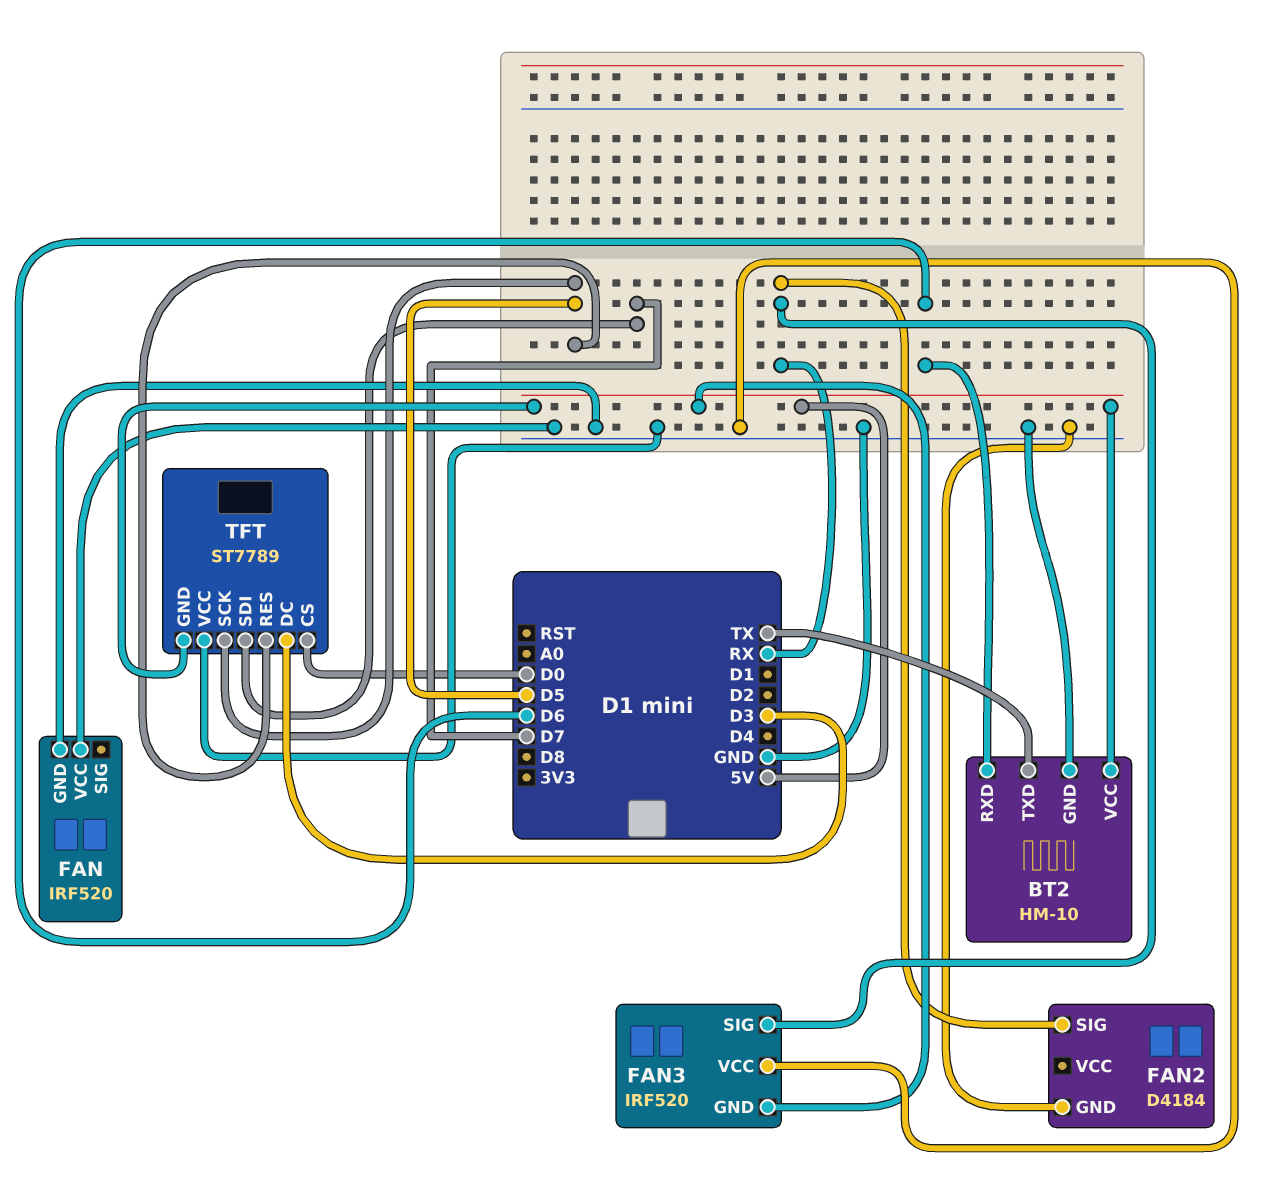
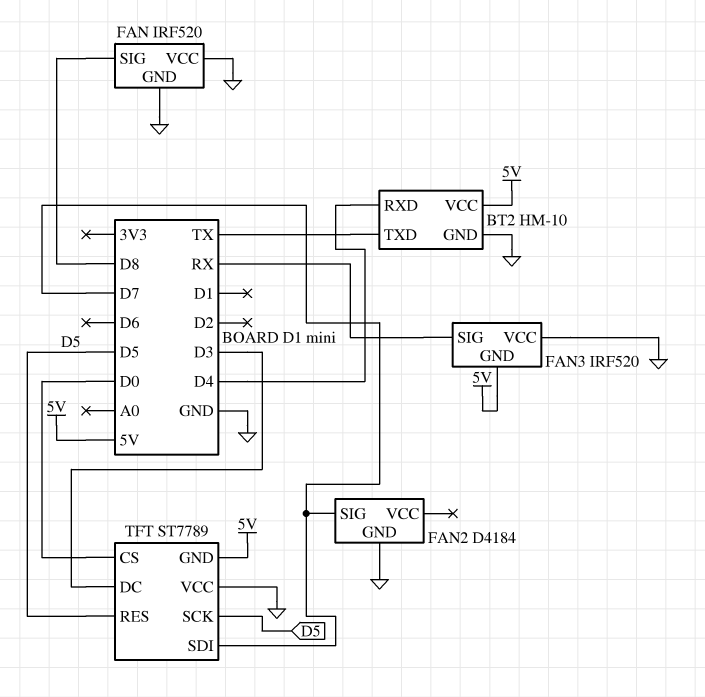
BT2 pin RXD: D6 -> D4
FAN pin SIG: none -> D8
FAN2 pin SIG: RX -> D7

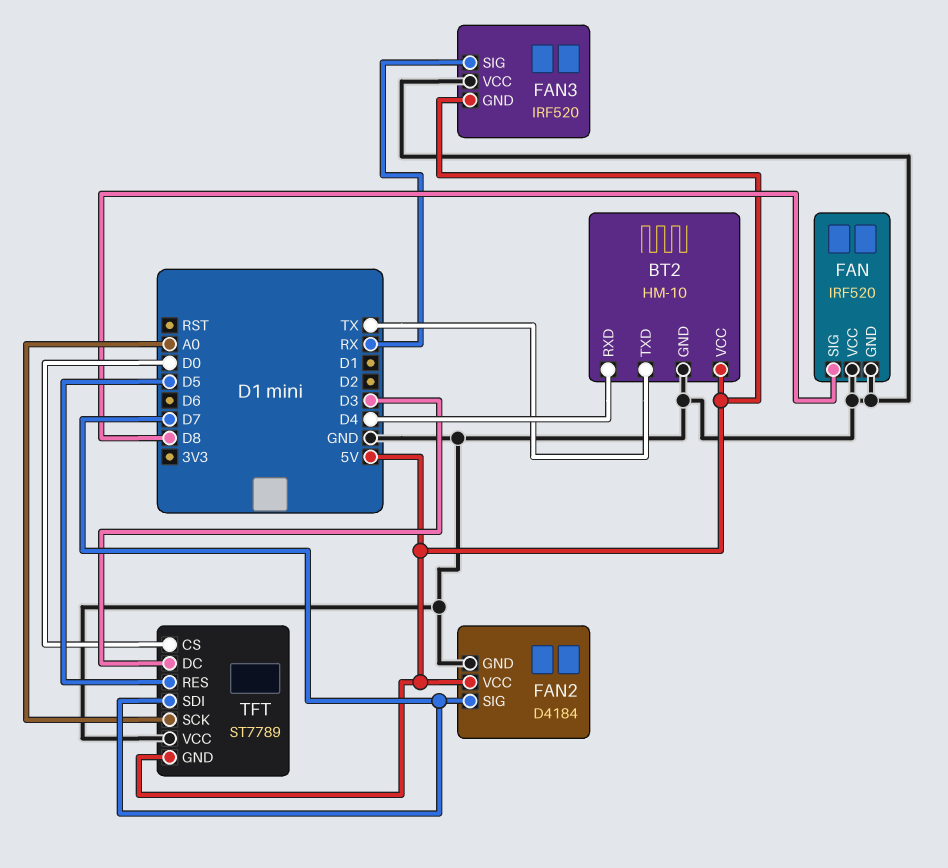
FAN2 pin VCC: none -> 5V
TFT pin SCK: D5 -> A0

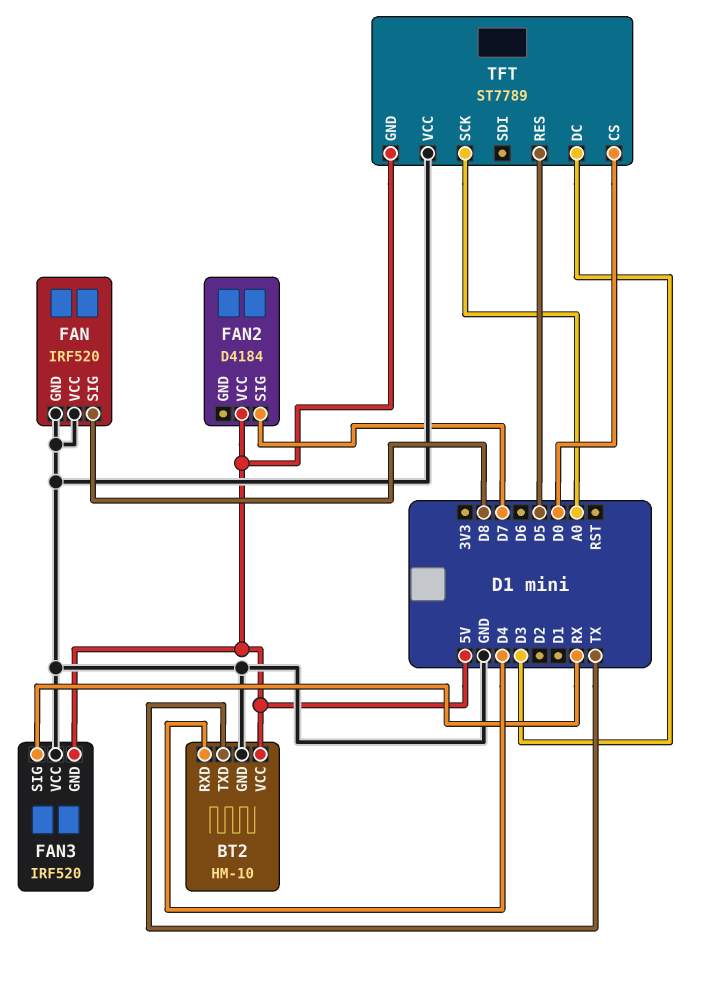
FAN2 pin GND: GND -> none
TFT pin SDI: D7 -> none

